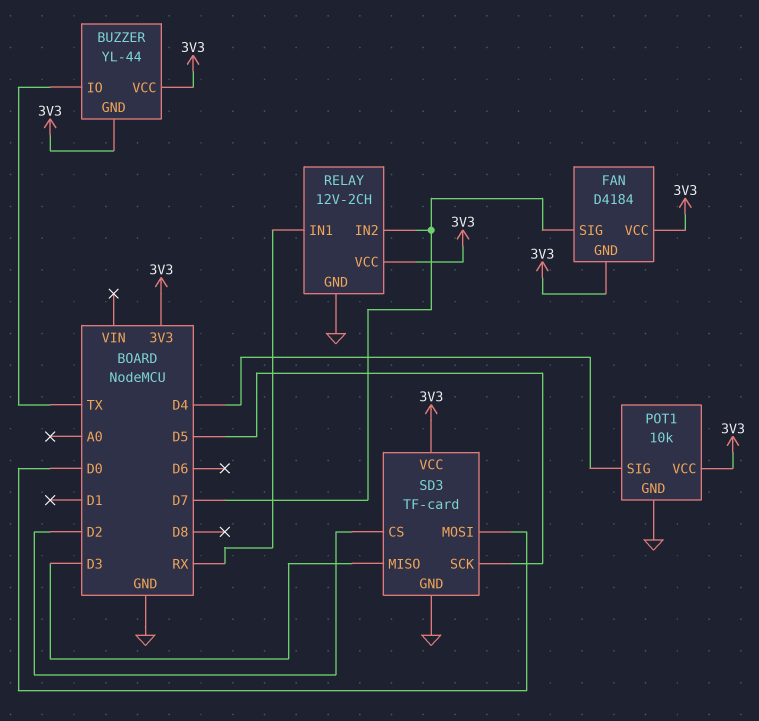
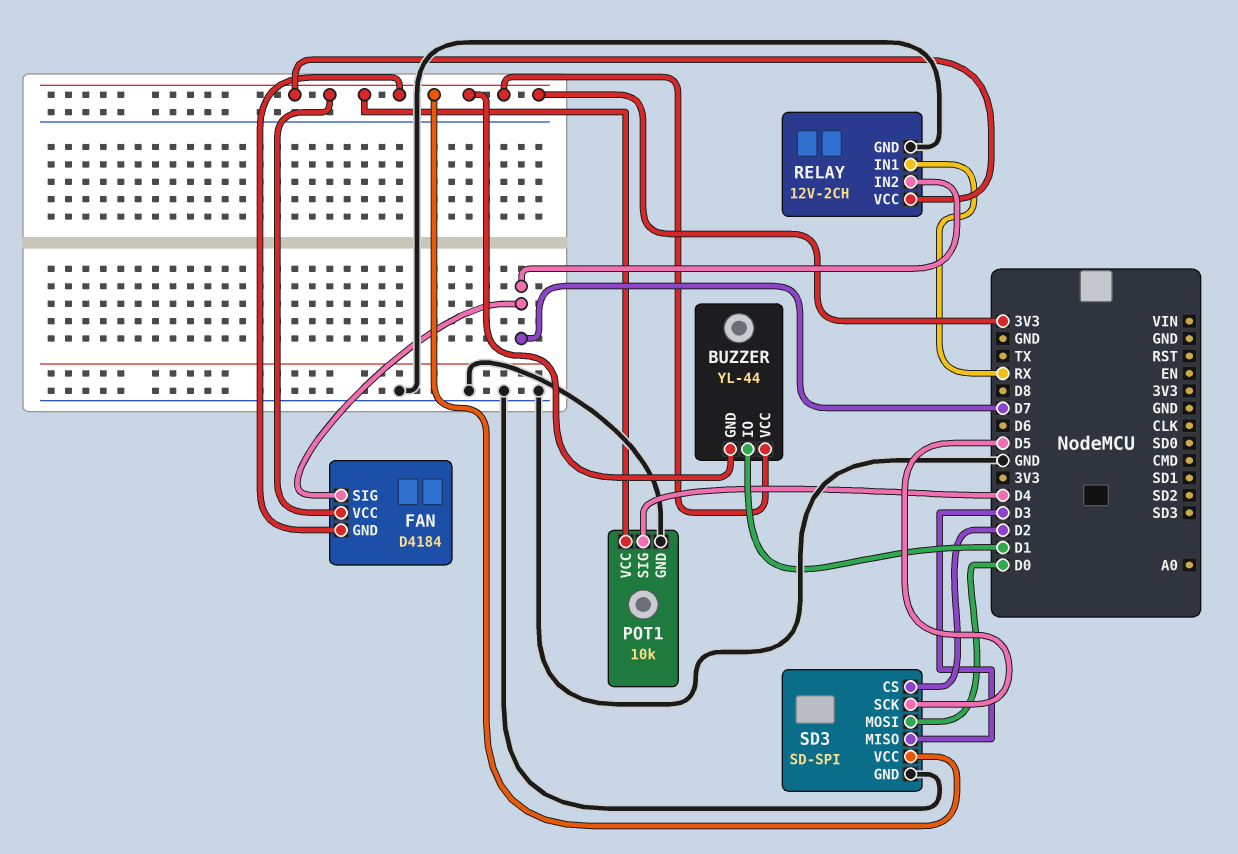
BUZZER pin IO: TX -> D1
SD3: TF-card -> SD-SPI

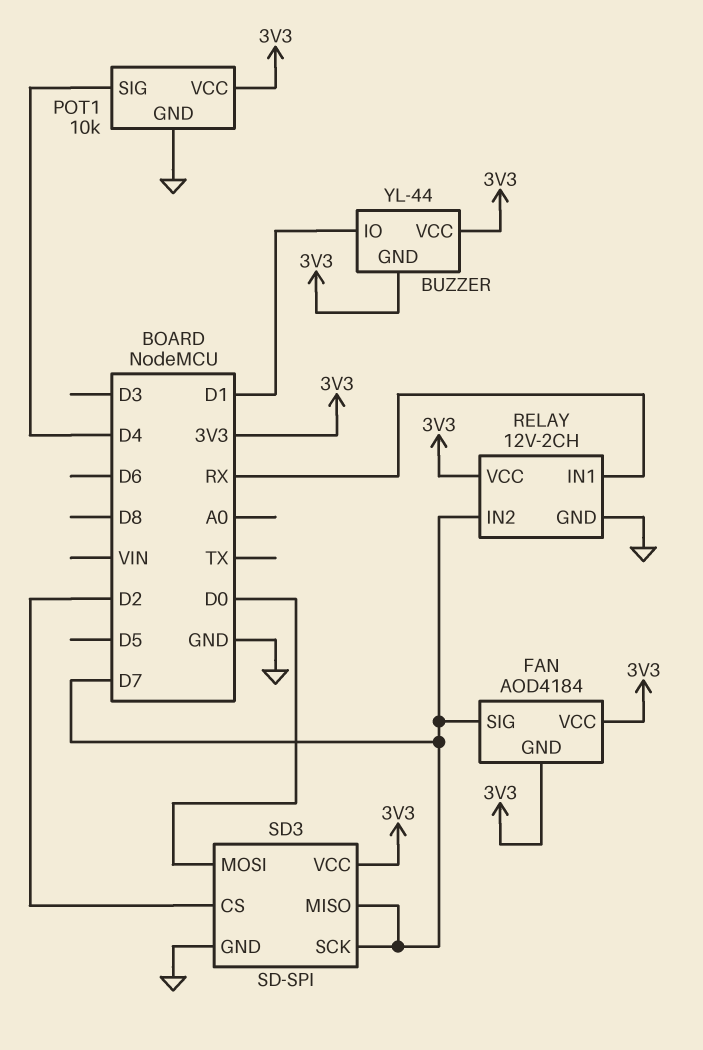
FAN: D4184 -> AOD4184
SD3 pin MISO: D3 -> D7
SD3 pin SCK: D5 -> D7

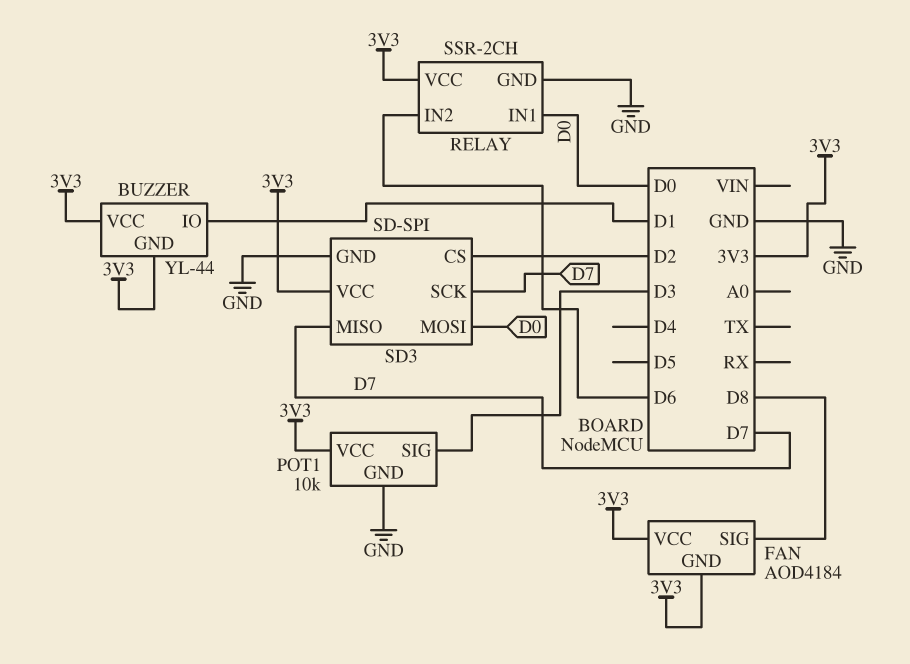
FAN pin SIG: D7 -> D8
POT1 pin SIG: D4 -> D3
RELAY: 12V-2CH -> SSR-2CH
RELAY pin IN1: RX -> D0
RELAY pin IN2: D7 -> D6

